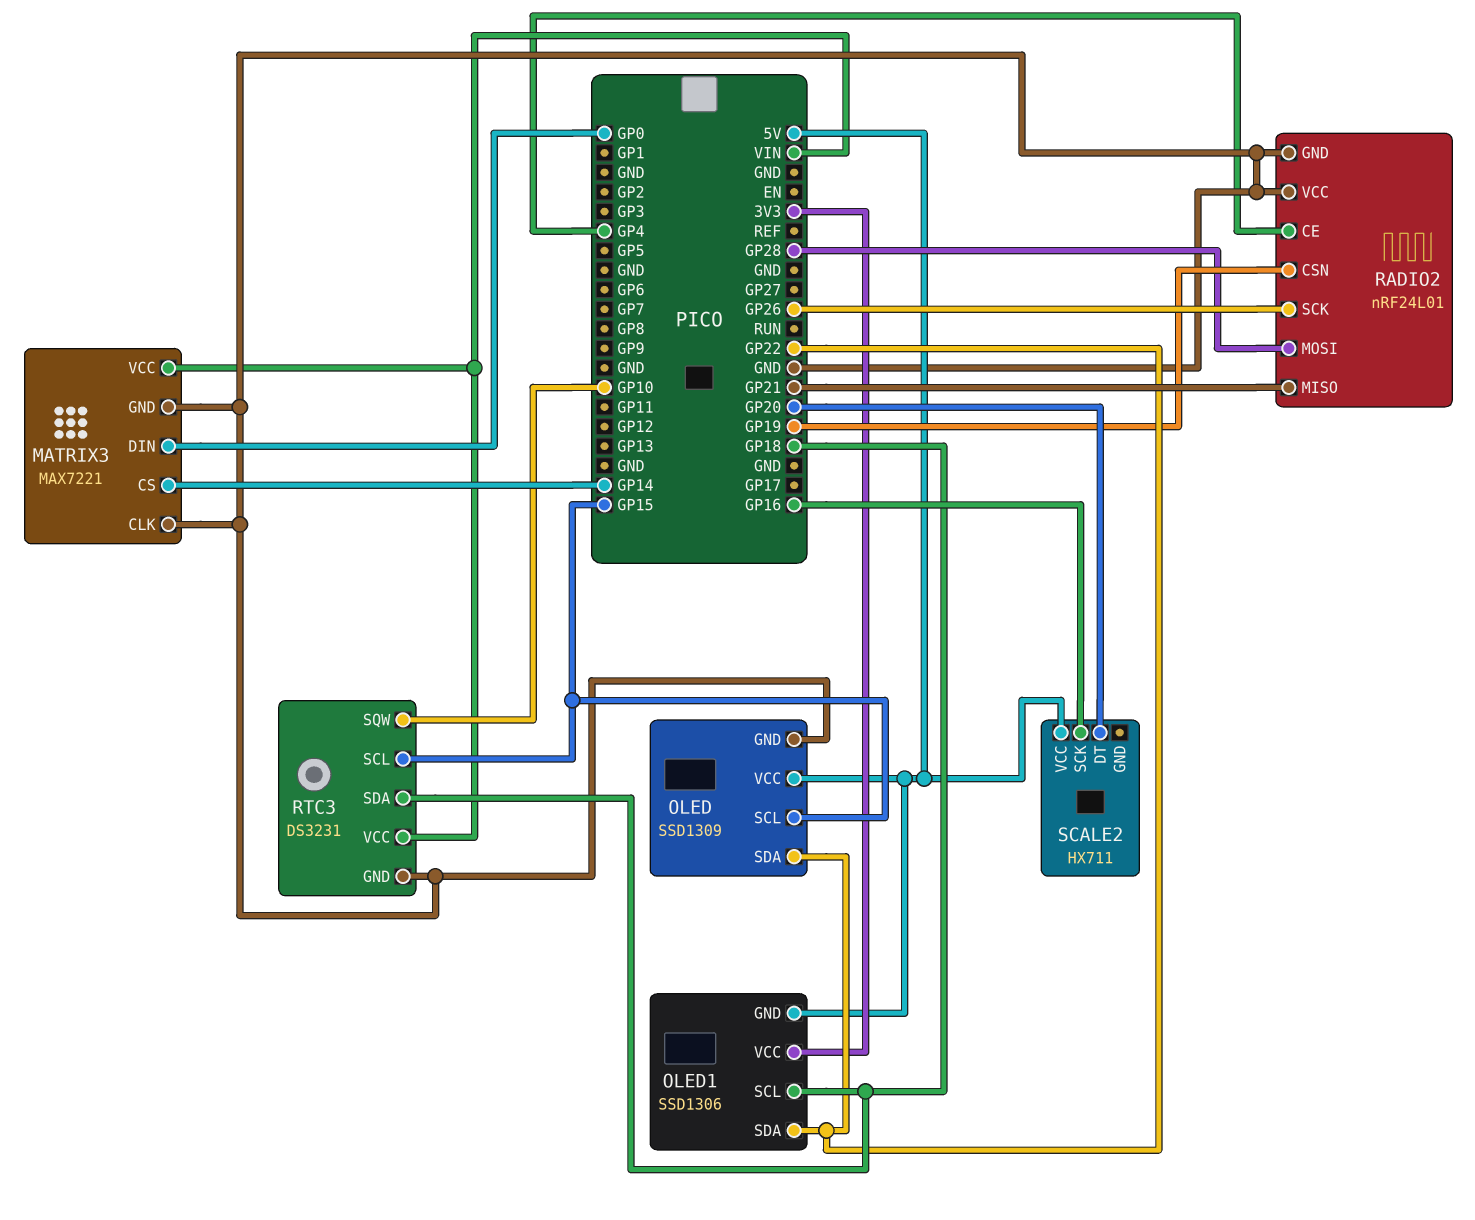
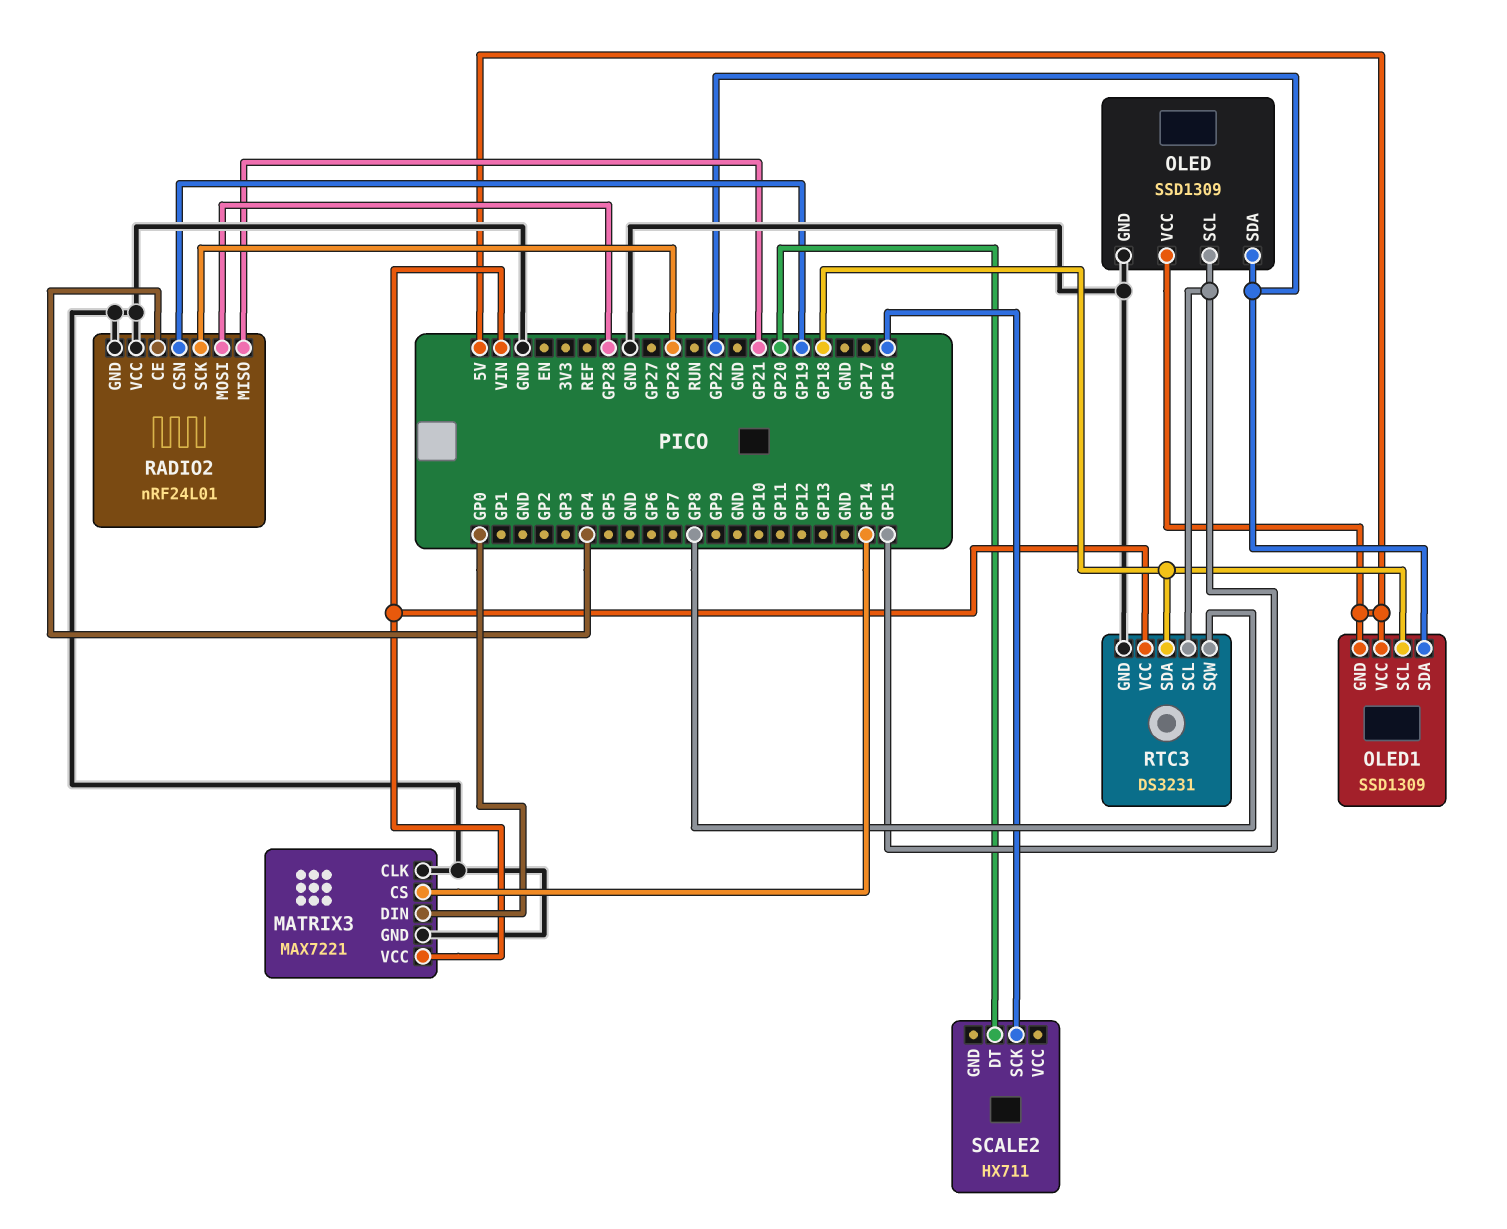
OLED1: SSD1306 -> SSD1309
OLED1 pin VCC: 3V3 -> 5V
RTC3 pin SQW: GP10 -> GP8
SCALE2 pin VCC: 5V -> none

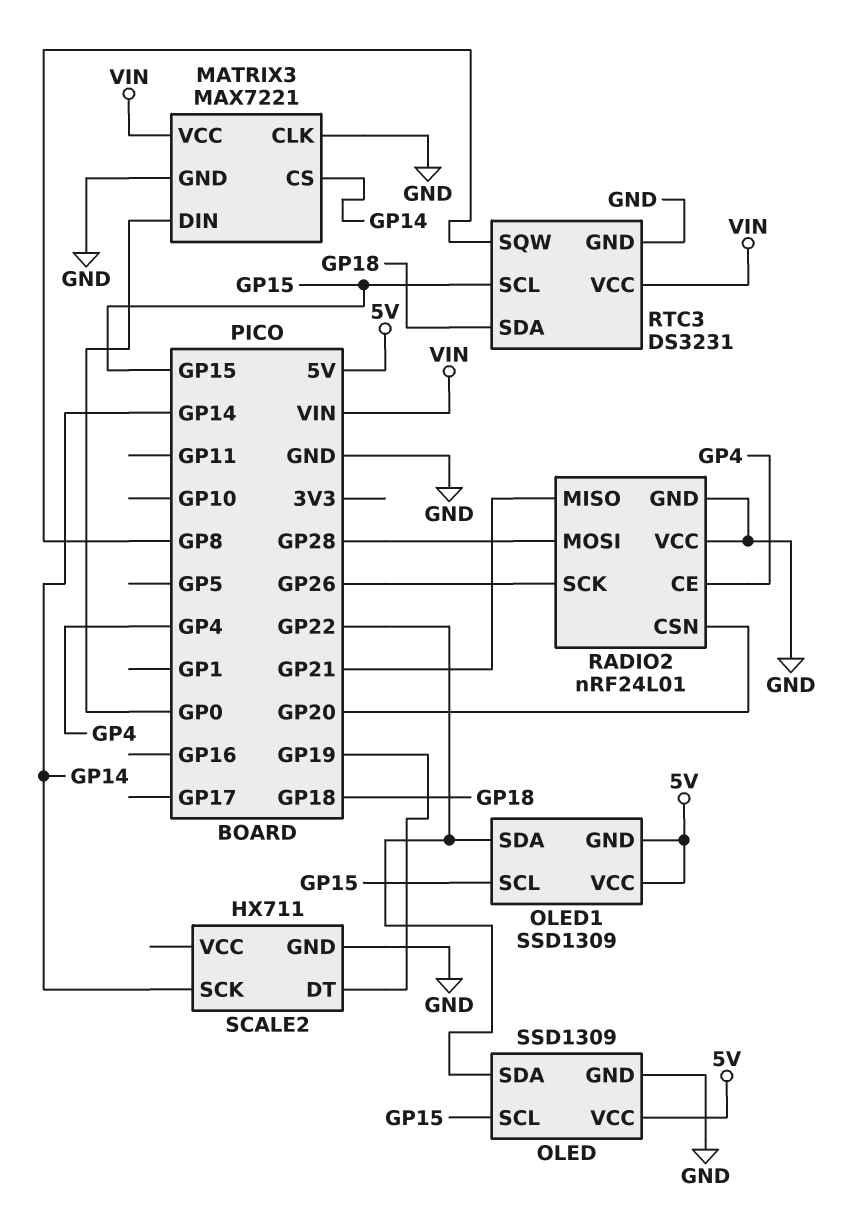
OLED1 pin SCL: GP18 -> GP15
RADIO2 pin CSN: GP19 -> GP20
SCALE2 pin DT: GP20 -> GP19
SCALE2 pin GND: none -> GND
SCALE2 pin SCK: GP16 -> GP14

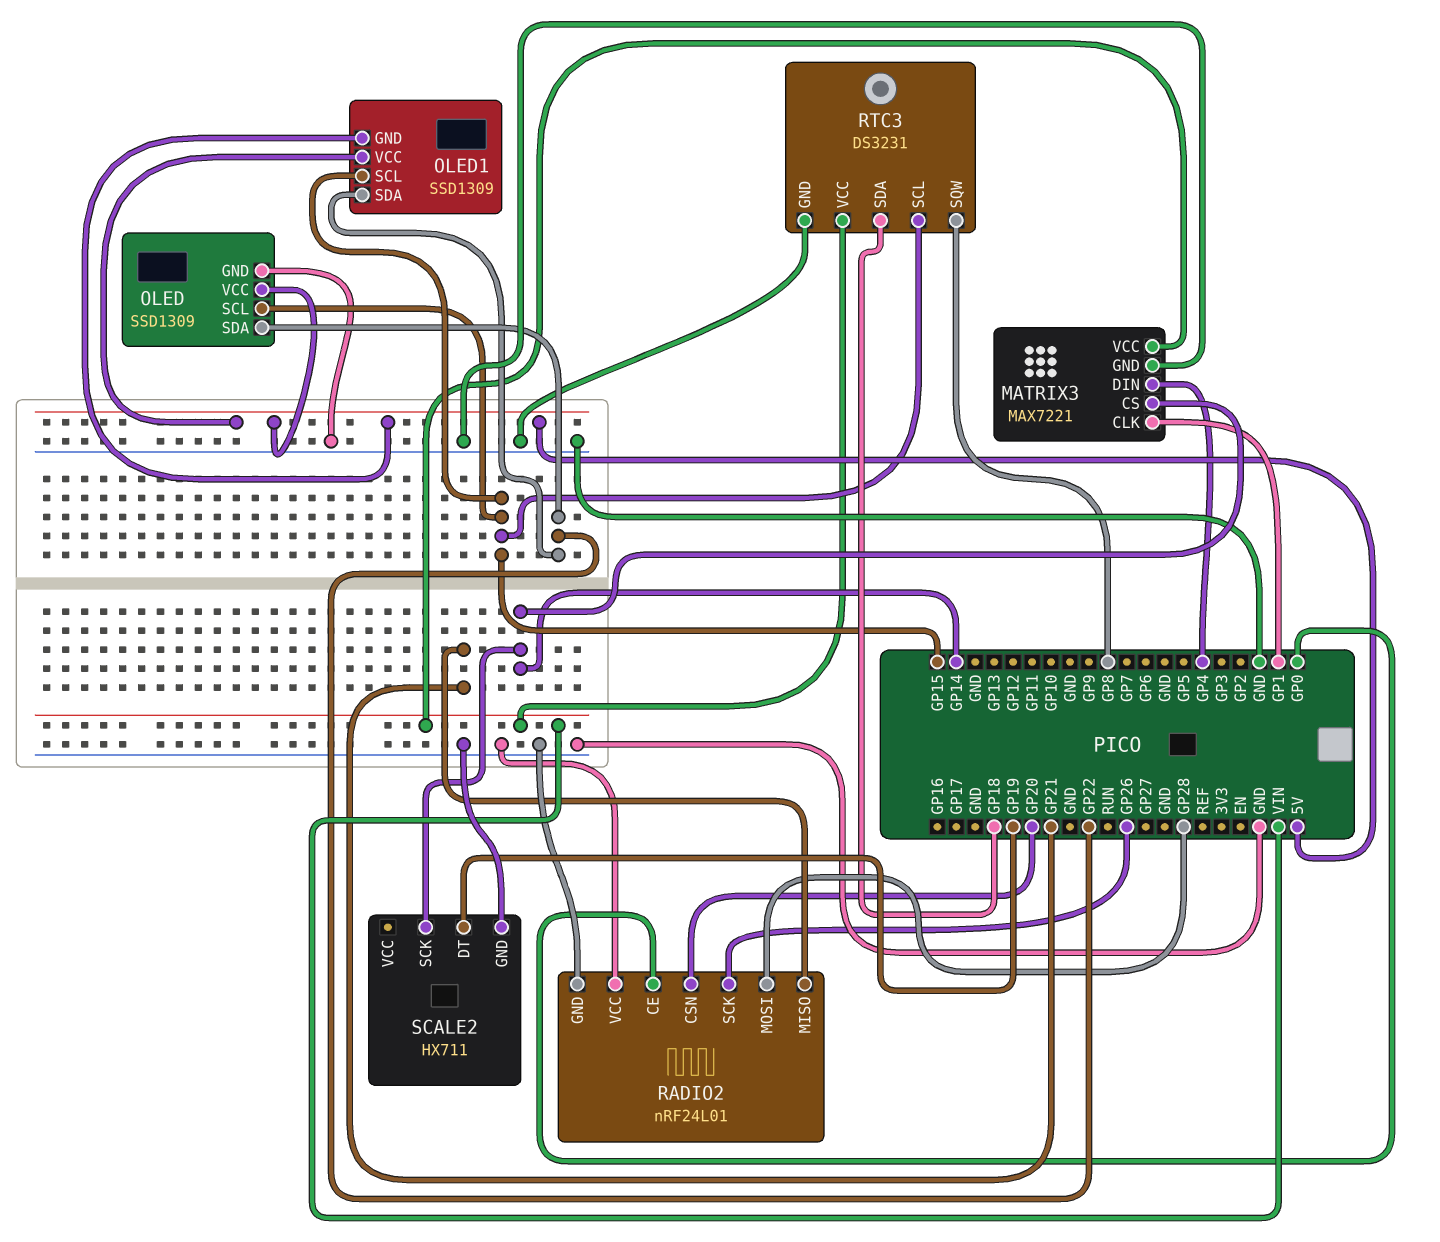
MATRIX3 pin CLK: GND -> GP1
MATRIX3 pin DIN: GP0 -> GP4
RADIO2 pin CE: GP4 -> GP0

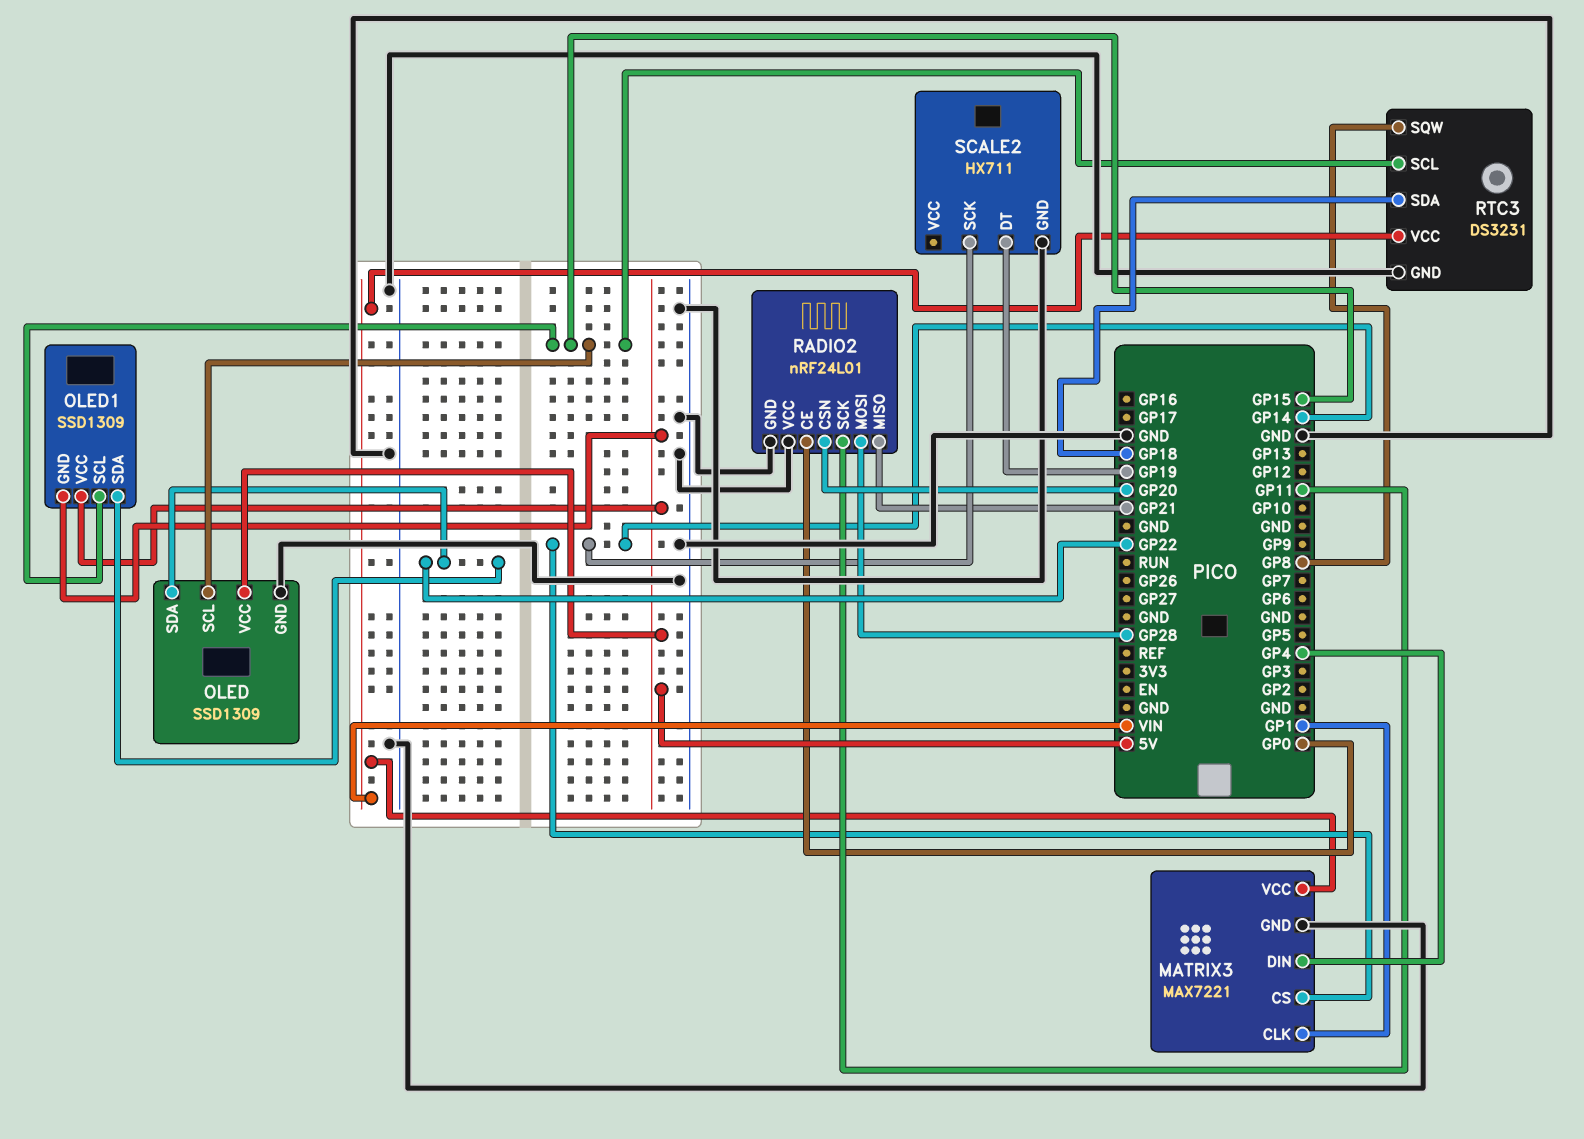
RADIO2 pin SCK: GP26 -> GP11

